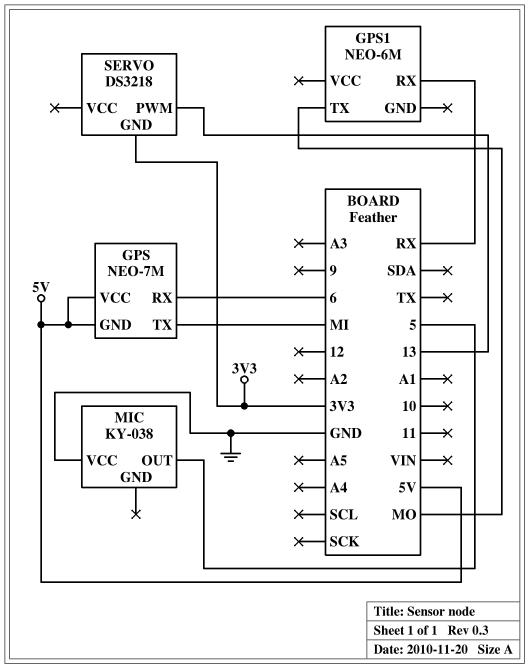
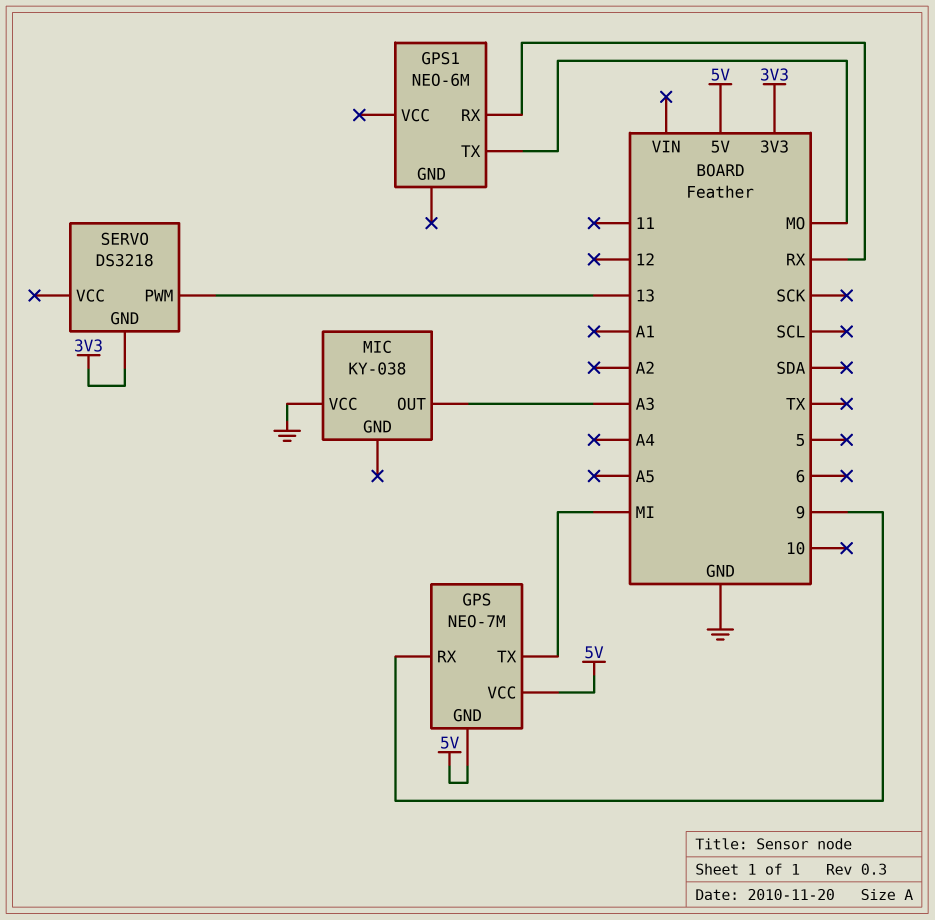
GPS pin RX: 6 -> 9
MIC pin OUT: 5 -> A3

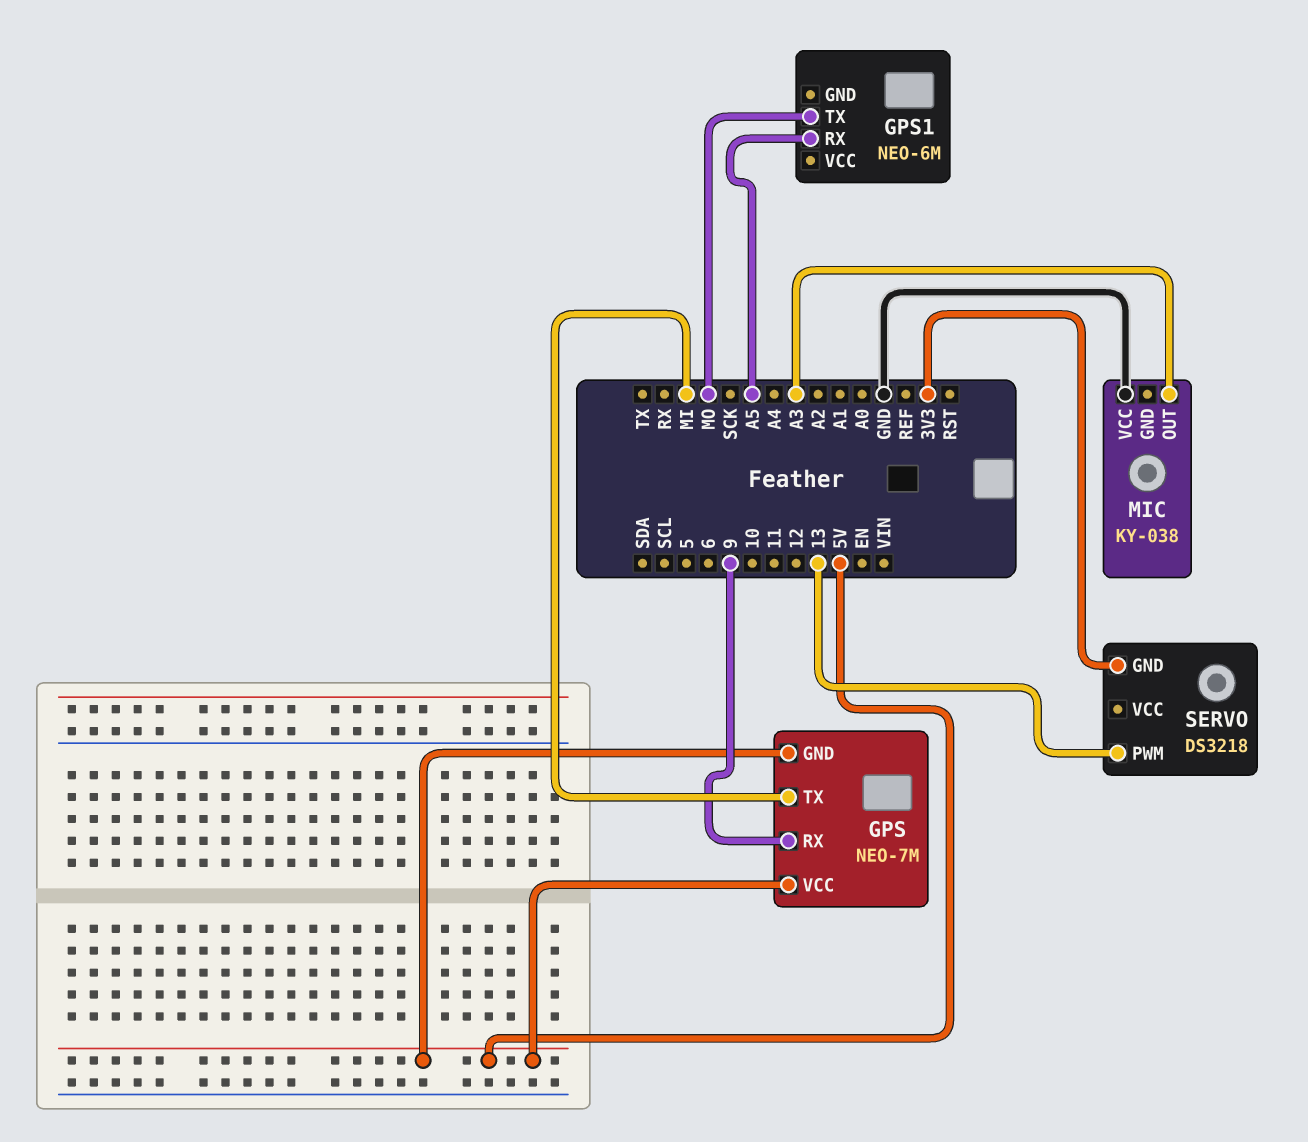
GPS1 pin RX: RX -> A5

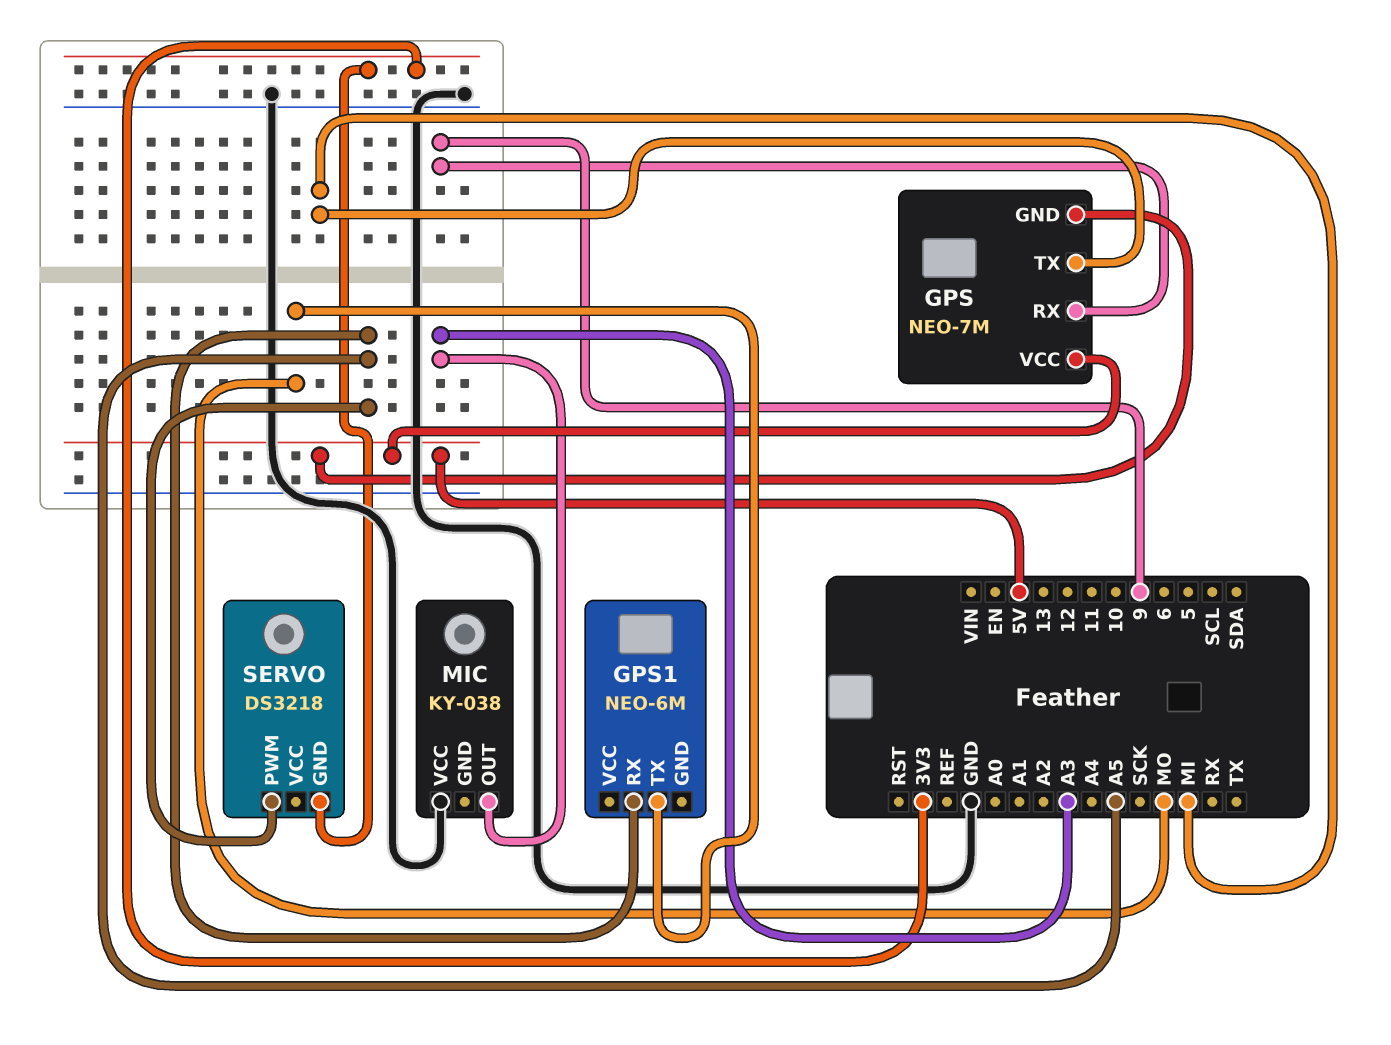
SERVO pin PWM: 13 -> A5

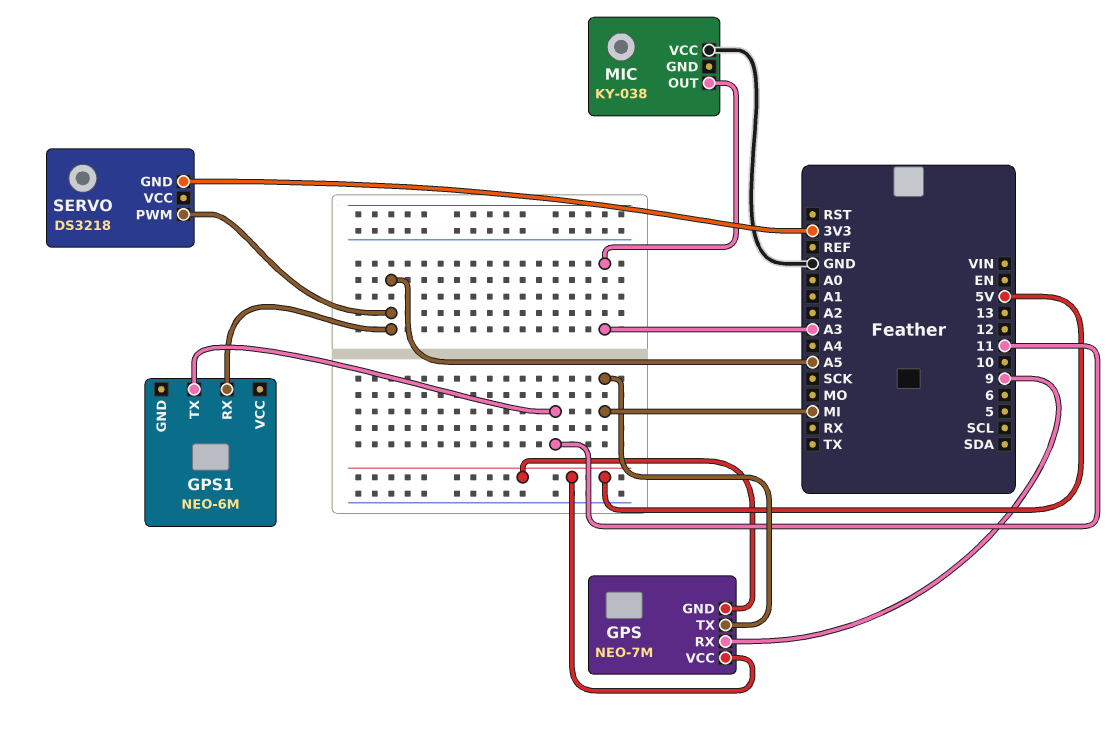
GPS1 pin TX: MO -> 11

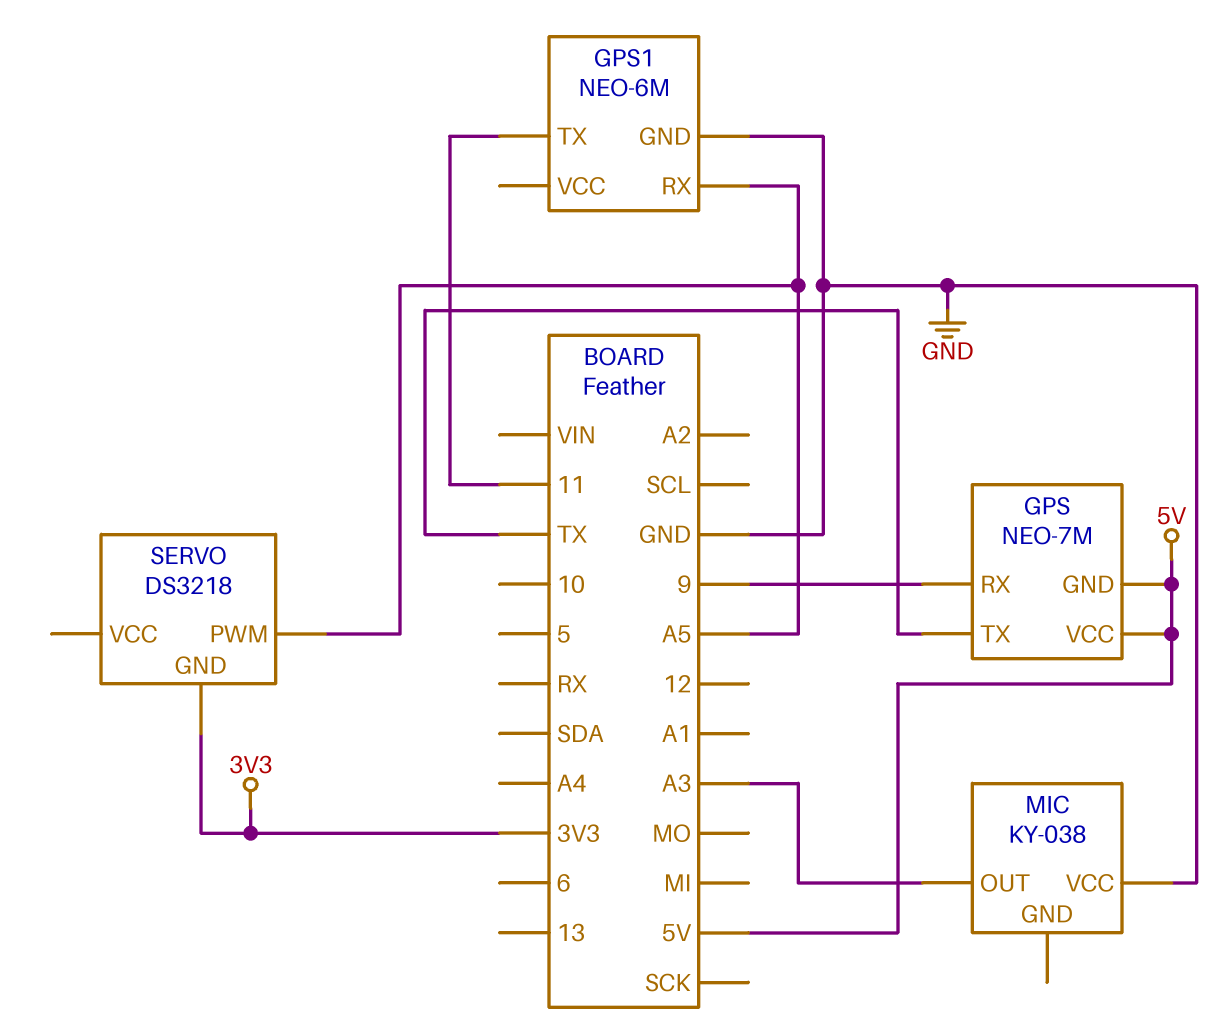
GPS pin TX: MI -> TX
GPS1 pin GND: none -> GND

